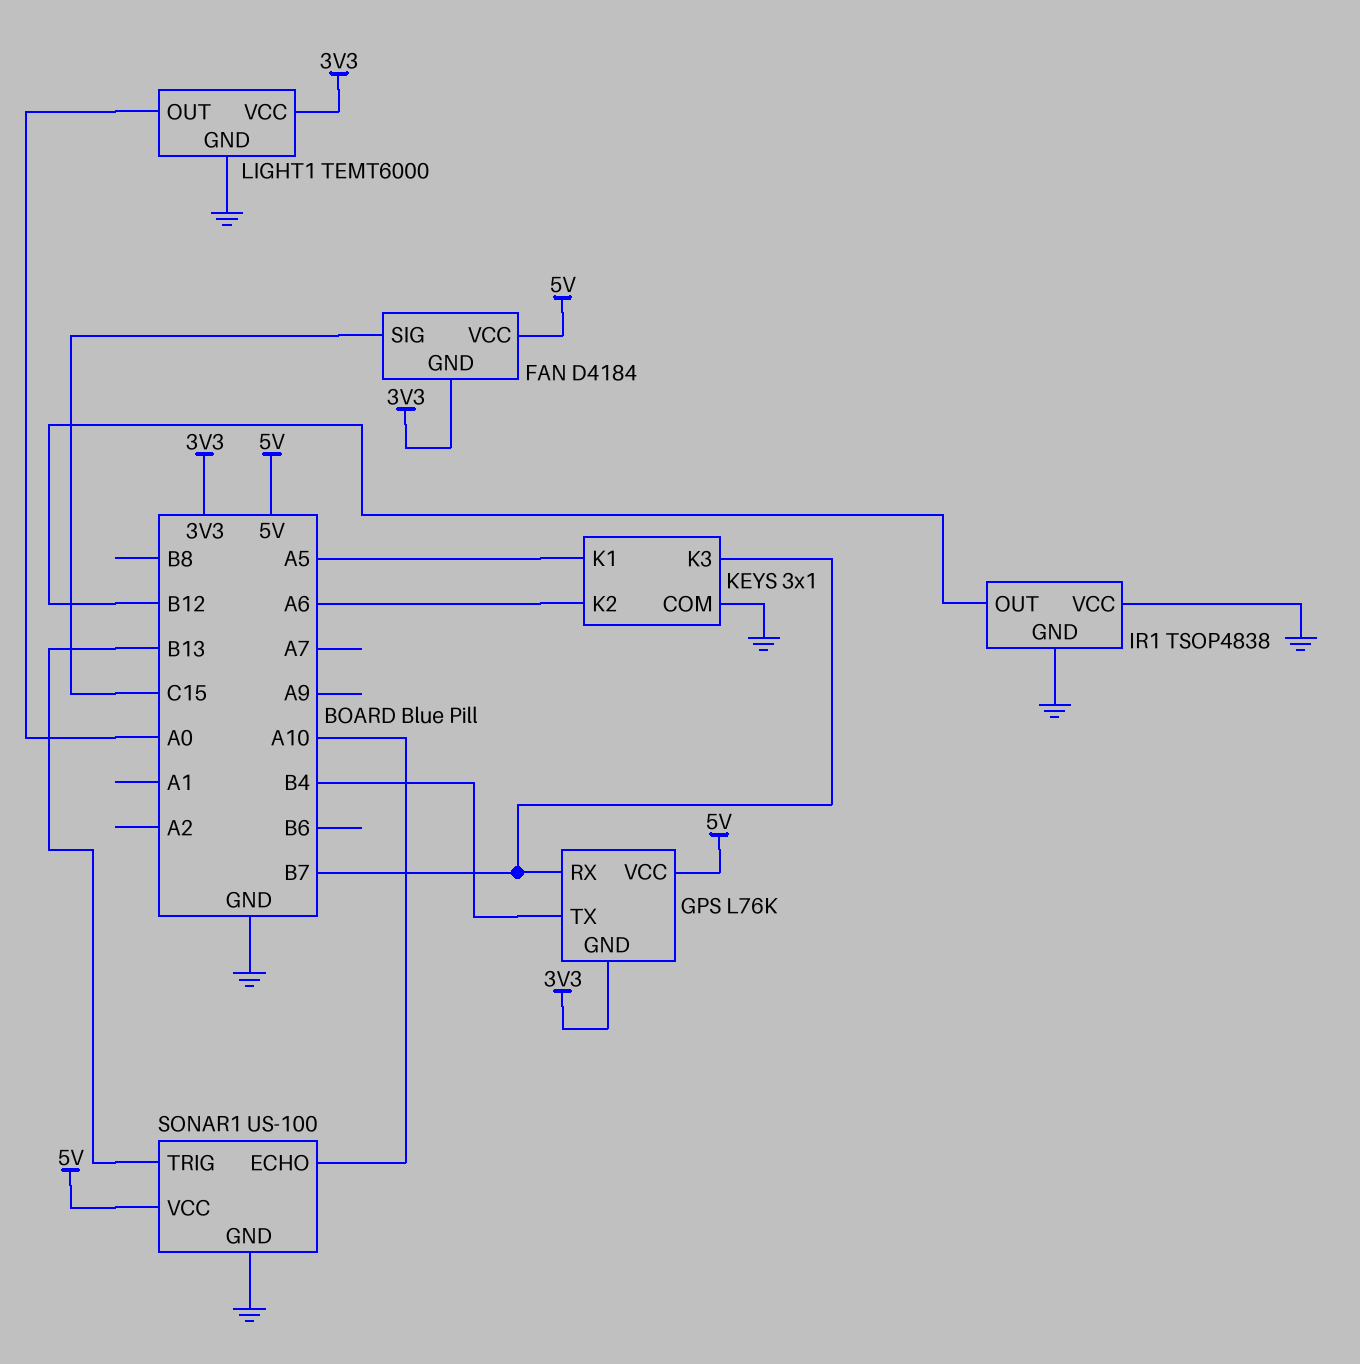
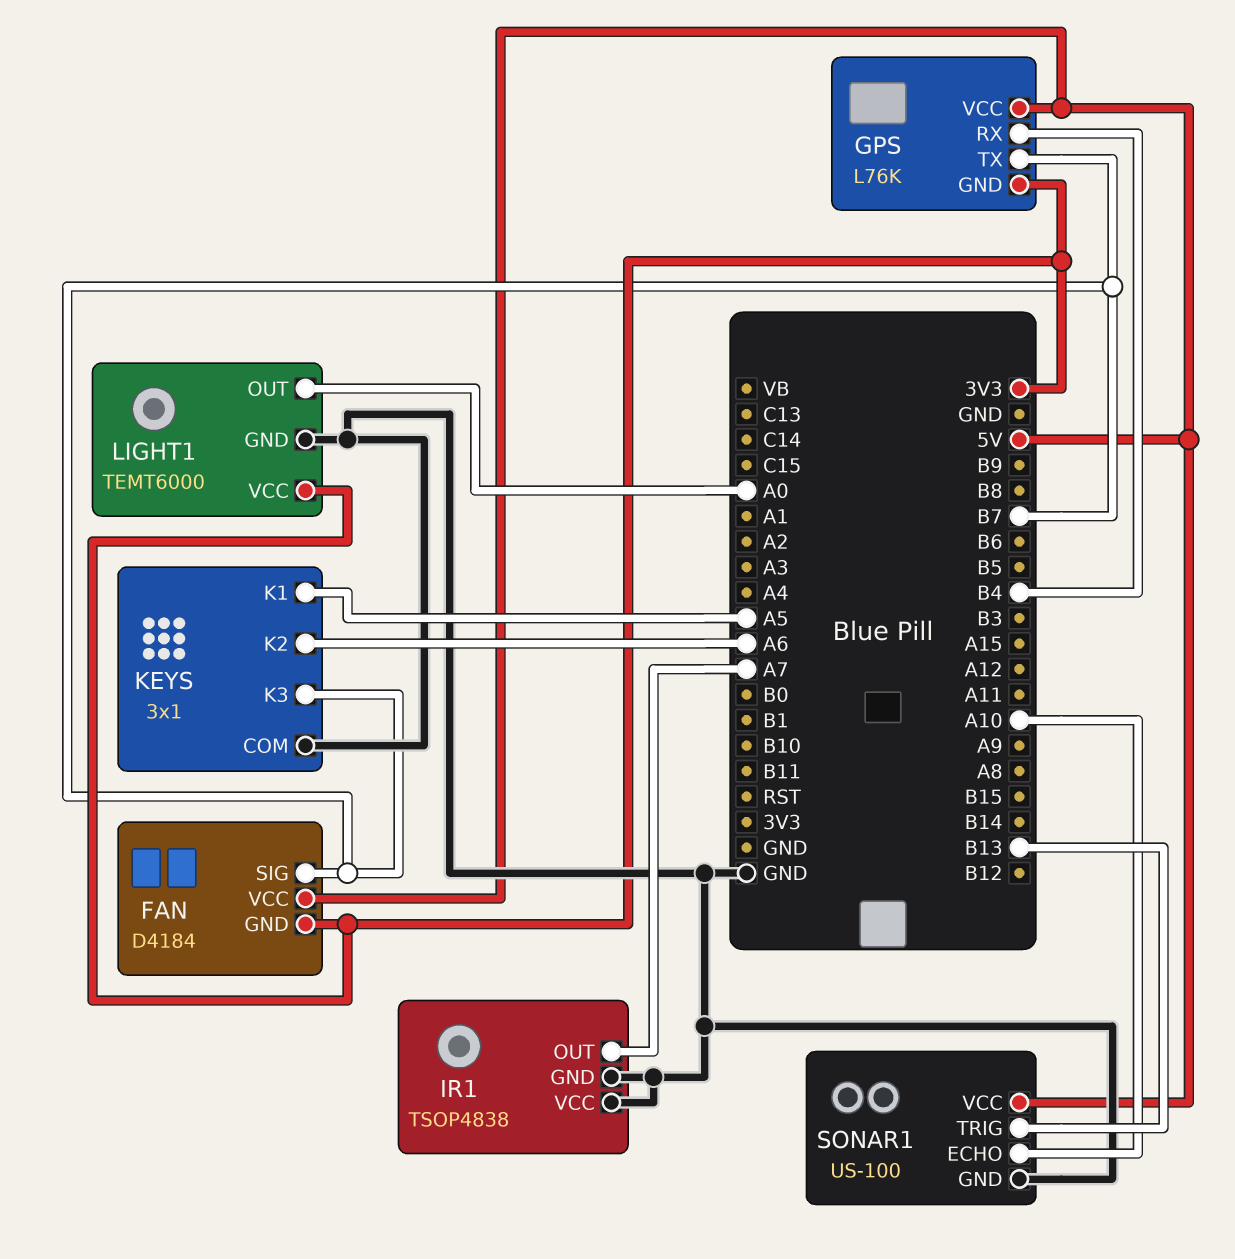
FAN pin SIG: C15 -> B7
GPS pin RX: B7 -> B4
GPS pin TX: B4 -> B7
IR1 pin OUT: B12 -> A7

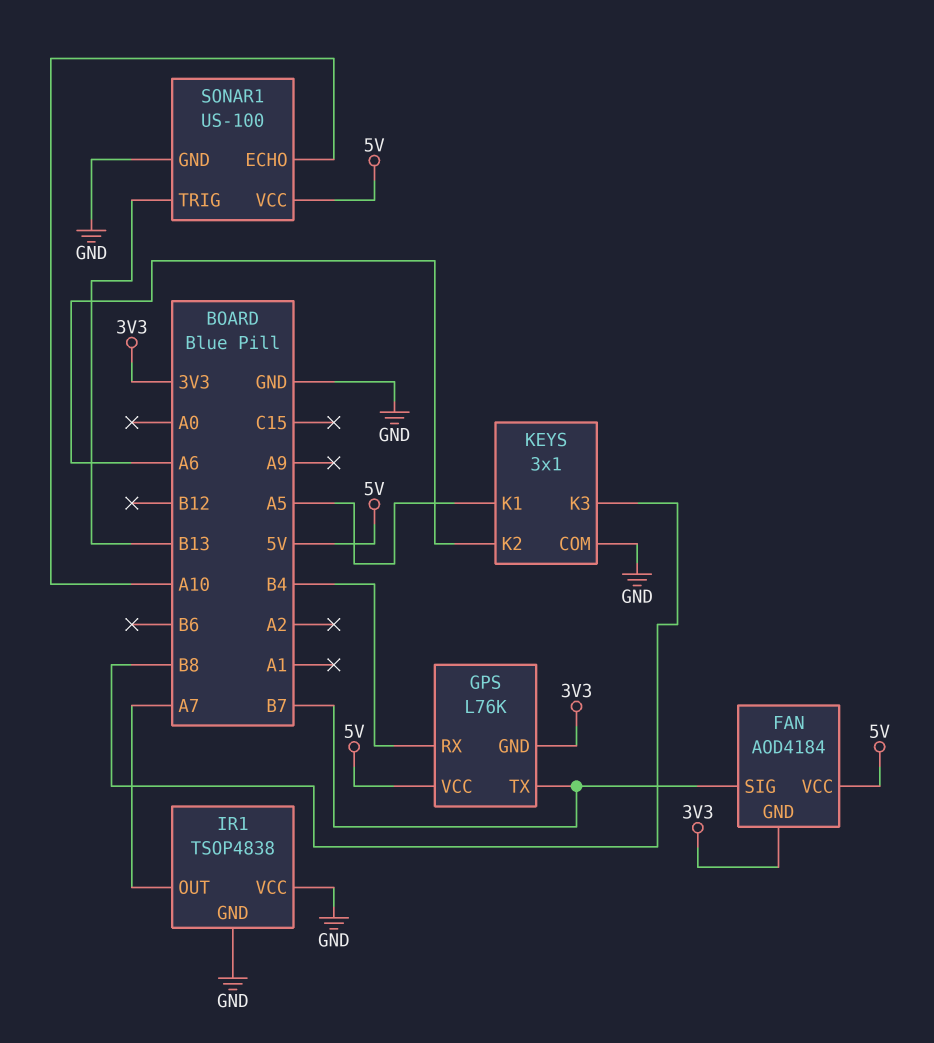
FAN: D4184 -> AOD4184
KEYS pin K3: B7 -> B8
LIGHT1: TEMT6000 -> none
LIGHT1 pin GND: GND -> none
LIGHT1 pin OUT: A0 -> none
LIGHT1 pin VCC: 3V3 -> none

